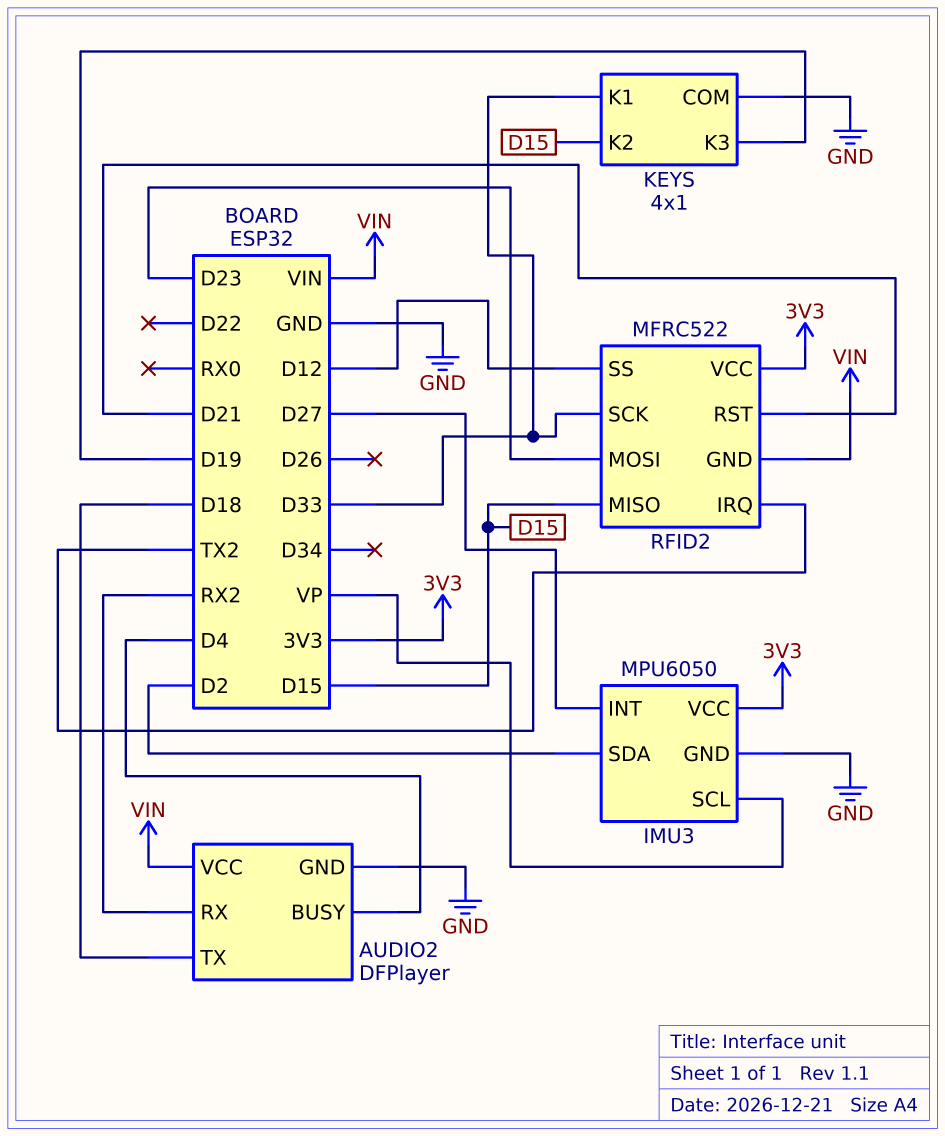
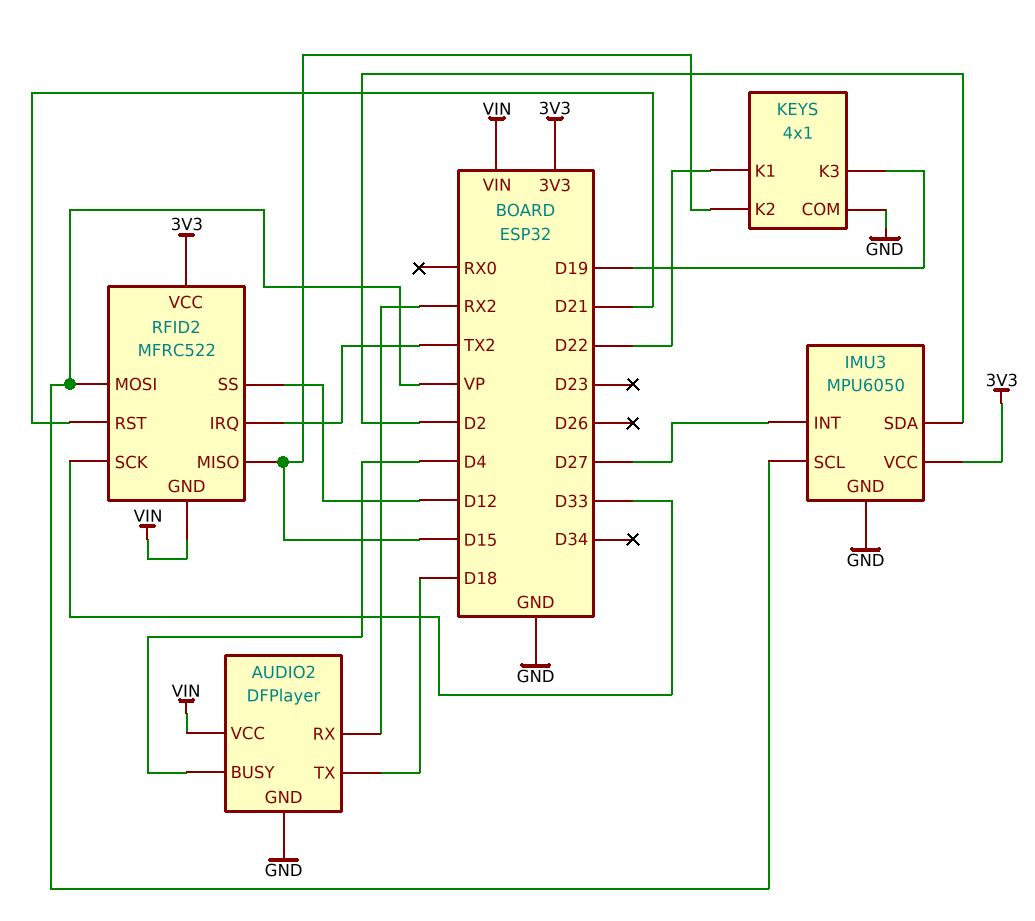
KEYS pin K1: D33 -> D22
RFID2 pin MOSI: D23 -> VP

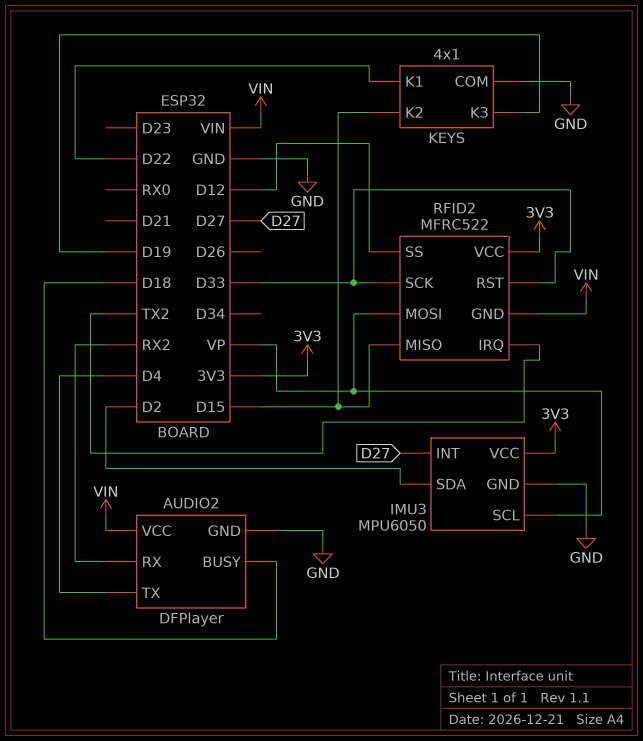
AUDIO2 pin BUSY: D4 -> D18
AUDIO2 pin TX: D18 -> D4
RFID2 pin RST: D21 -> D33

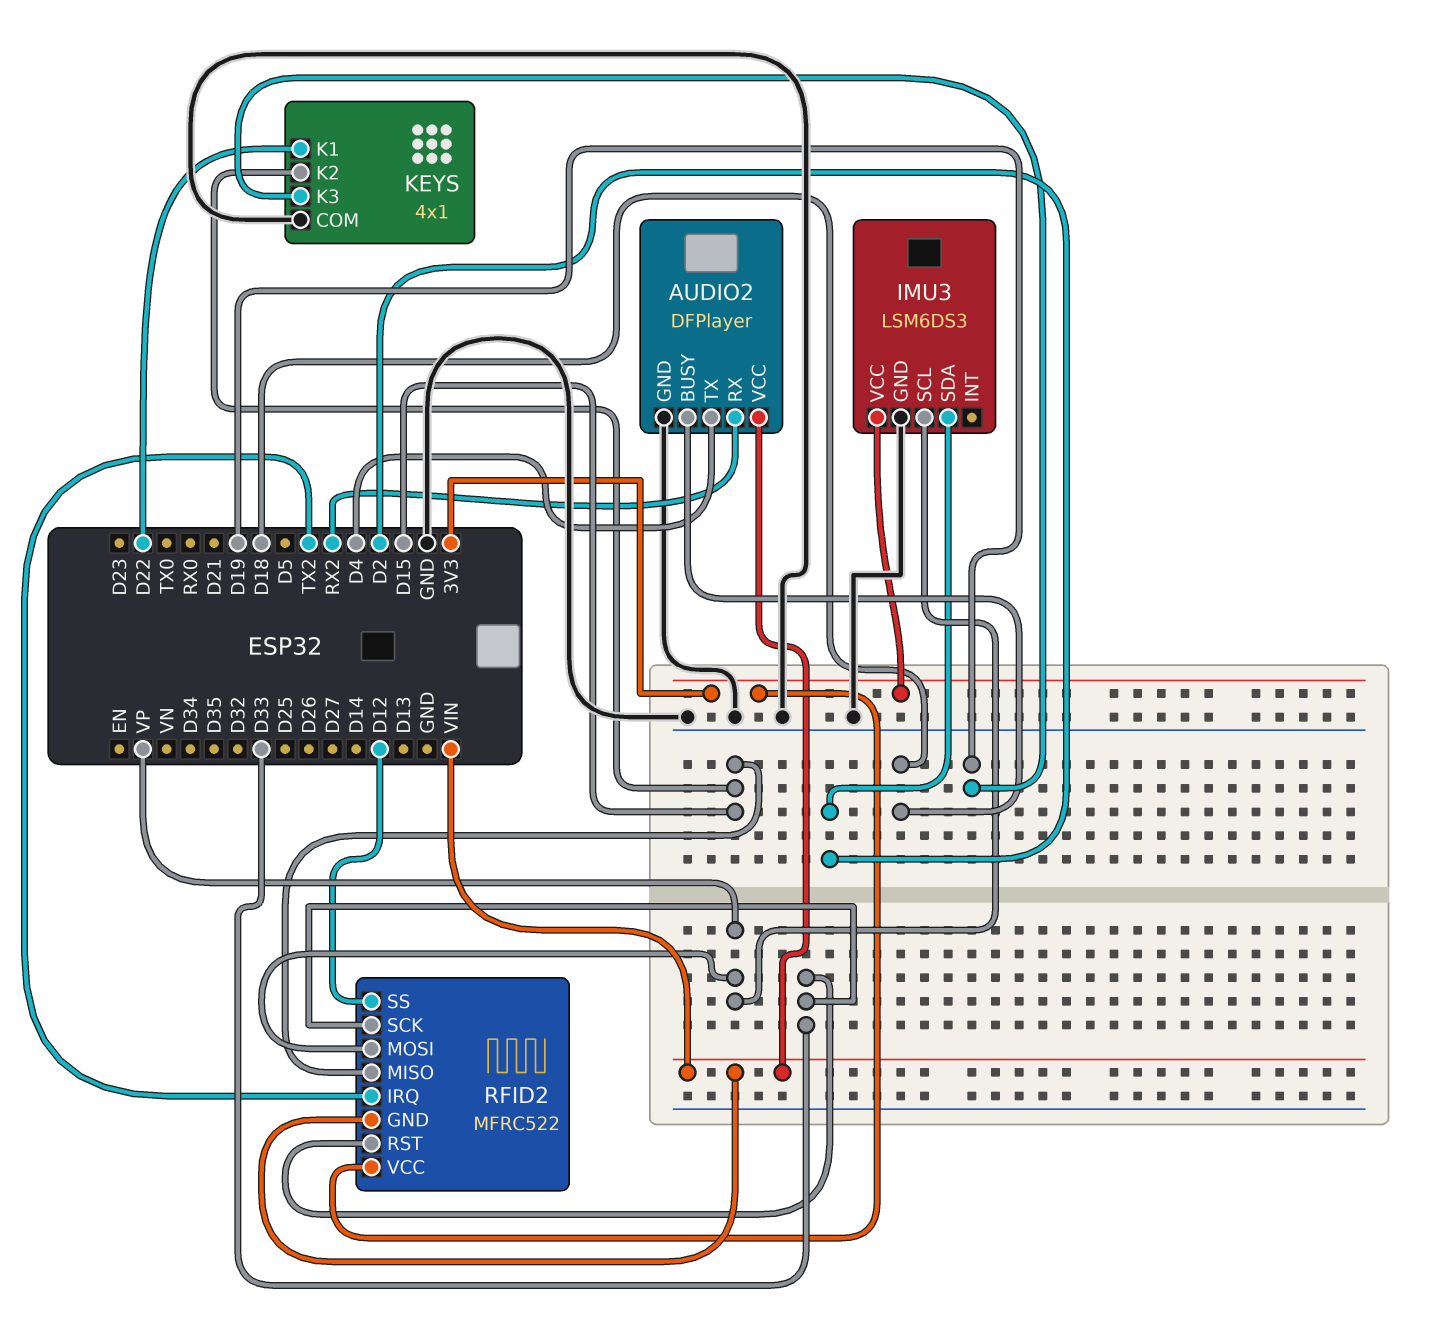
IMU3: MPU6050 -> LSM6DS3
IMU3 pin INT: D27 -> none

